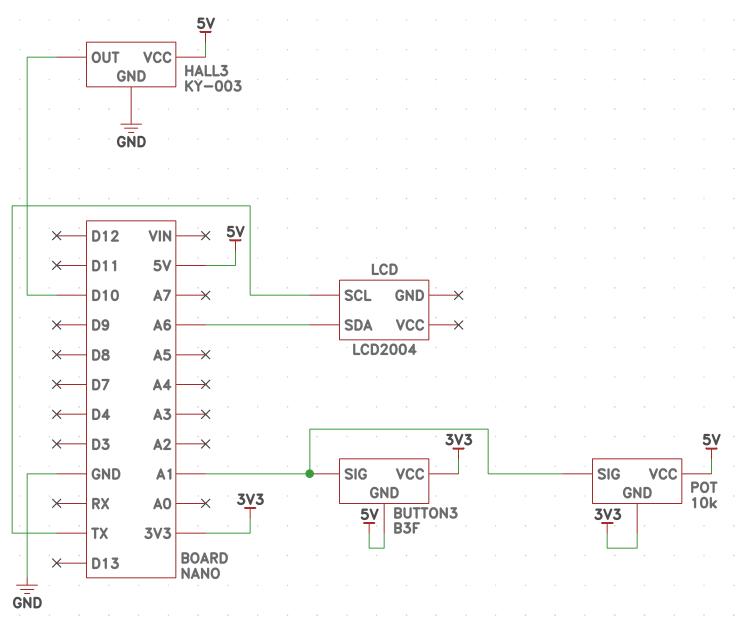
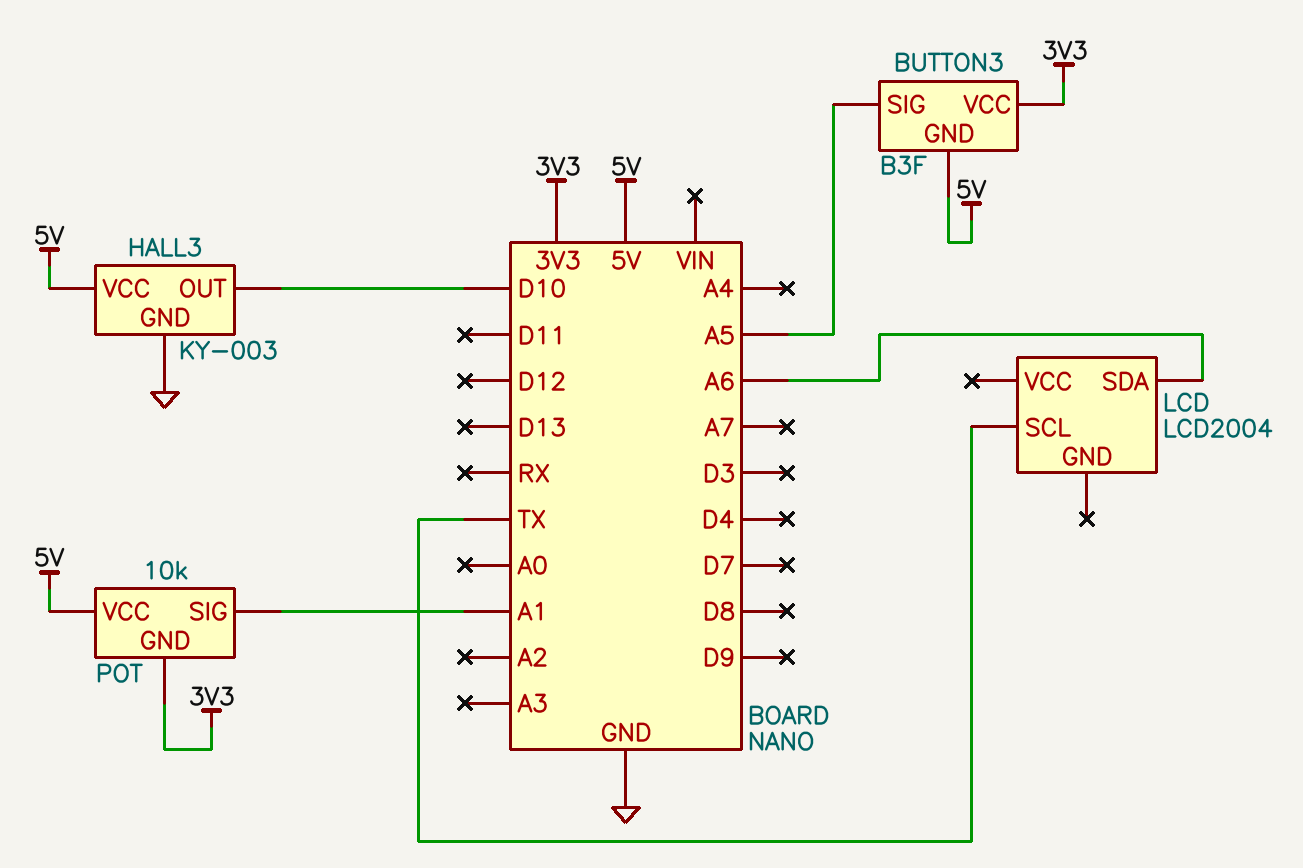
BUTTON3 pin SIG: A1 -> A5

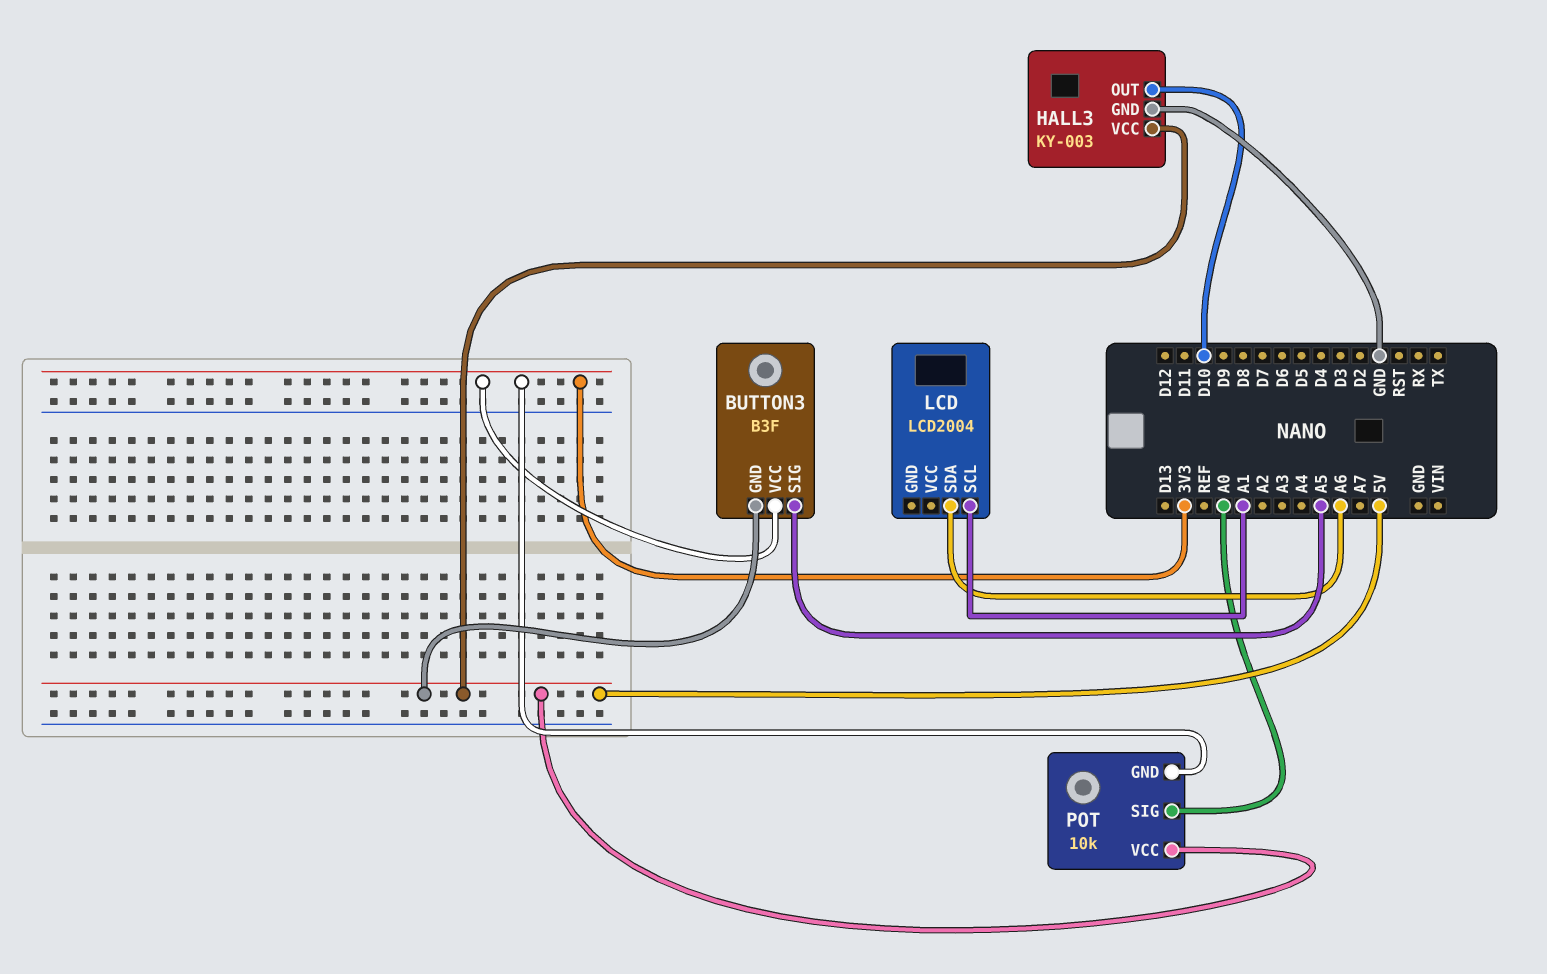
LCD pin SCL: TX -> A1
POT pin SIG: A1 -> A0

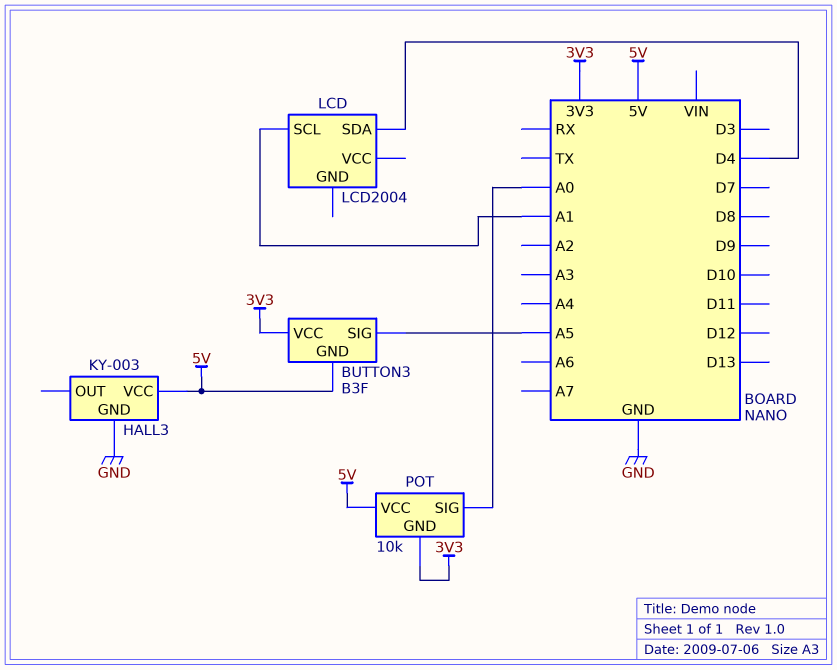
HALL3 pin OUT: D10 -> none
LCD pin SDA: A6 -> D4

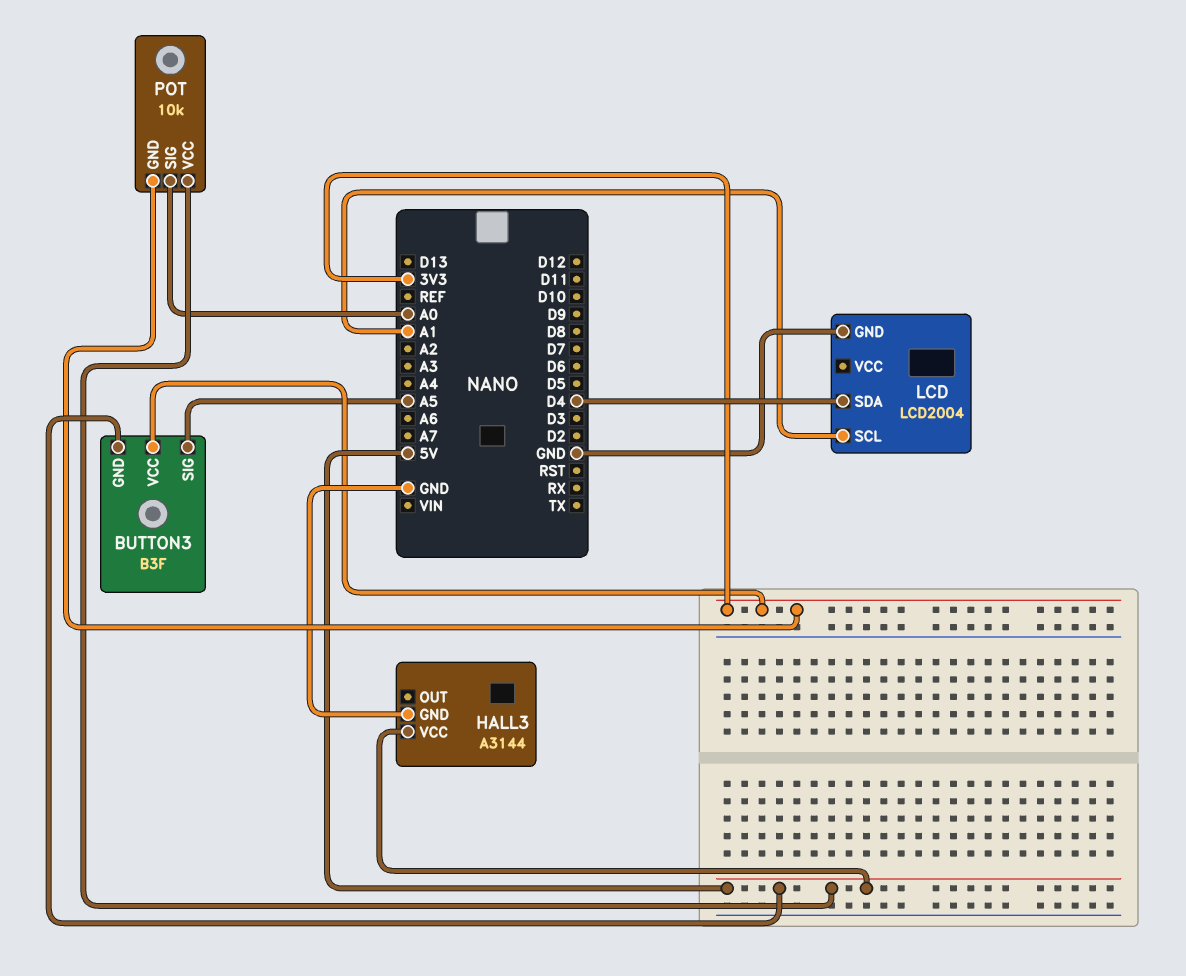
HALL3: KY-003 -> A3144
LCD pin GND: none -> GND

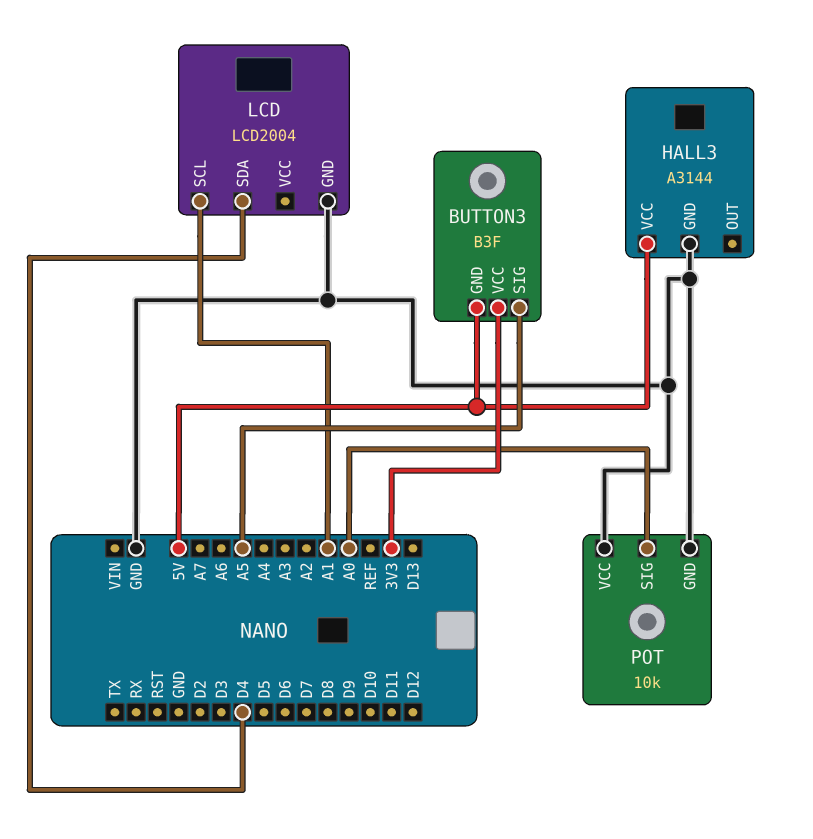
POT pin GND: 3V3 -> GND
POT pin VCC: 5V -> GND

